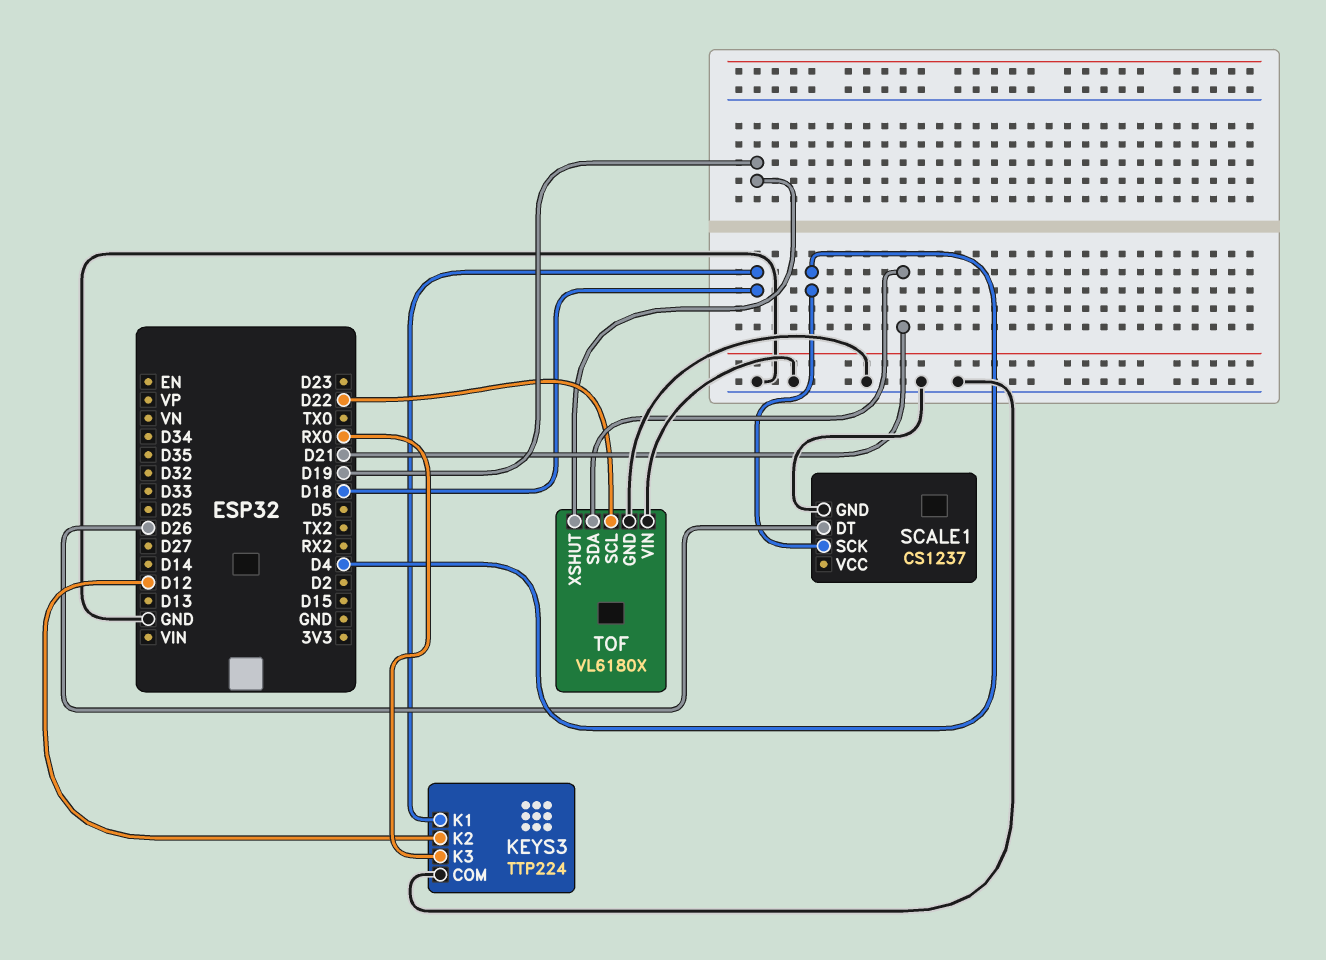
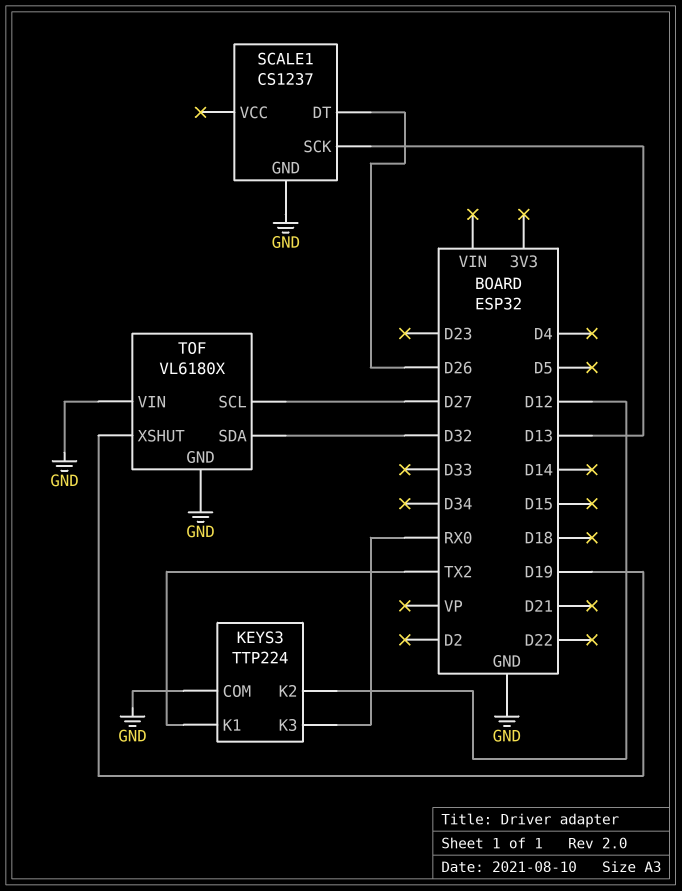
KEYS3 pin K1: D18 -> TX2
SCALE1 pin SCK: D4 -> D13
TOF pin SCL: D22 -> D27
TOF pin SDA: D21 -> D32

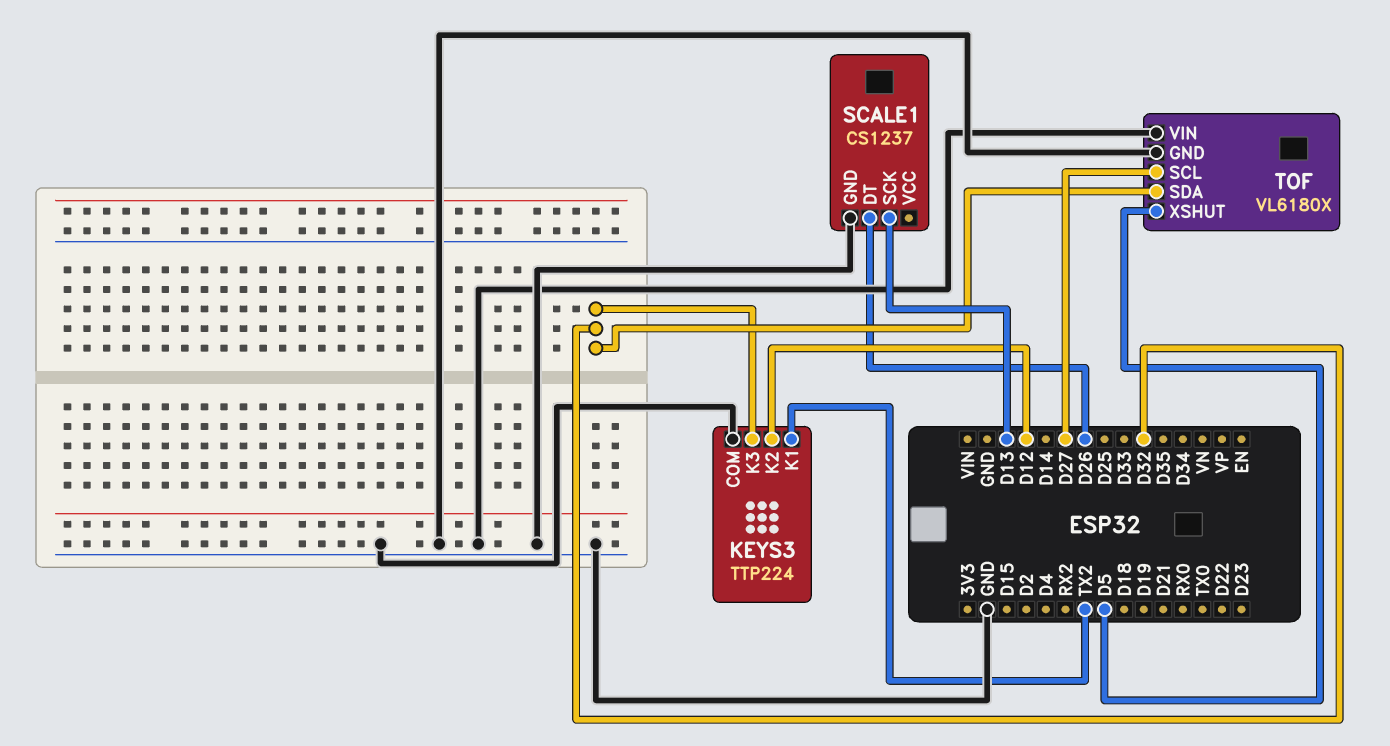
KEYS3 pin K3: RX0 -> D32
TOF pin XSHUT: D19 -> D5

